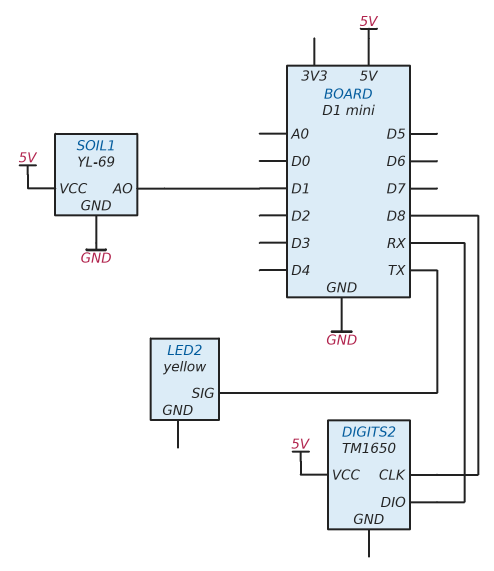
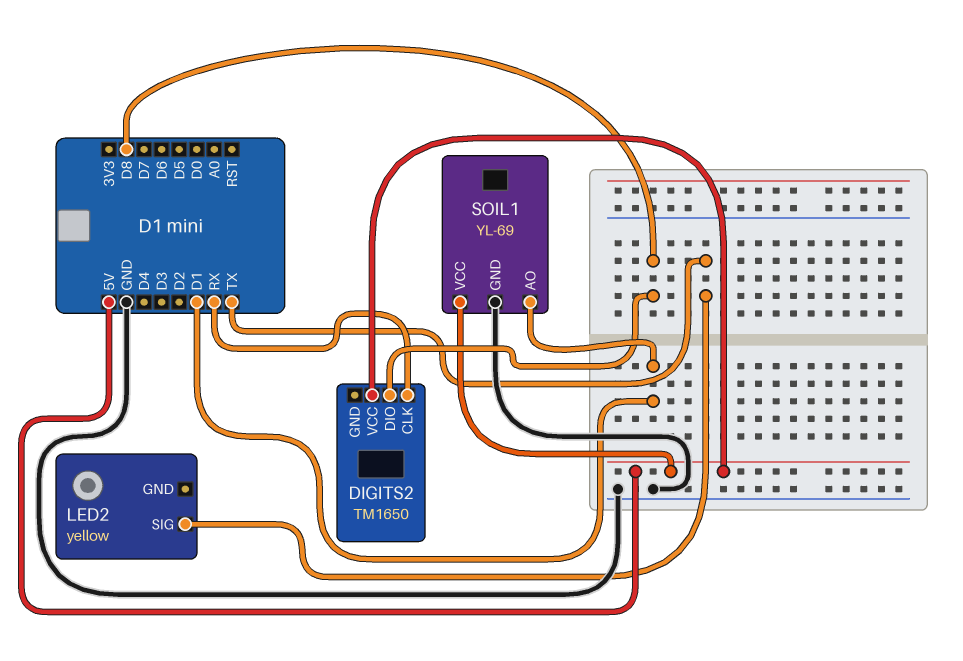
DIGITS2 pin CLK: D8 -> RX
DIGITS2 pin DIO: RX -> D8

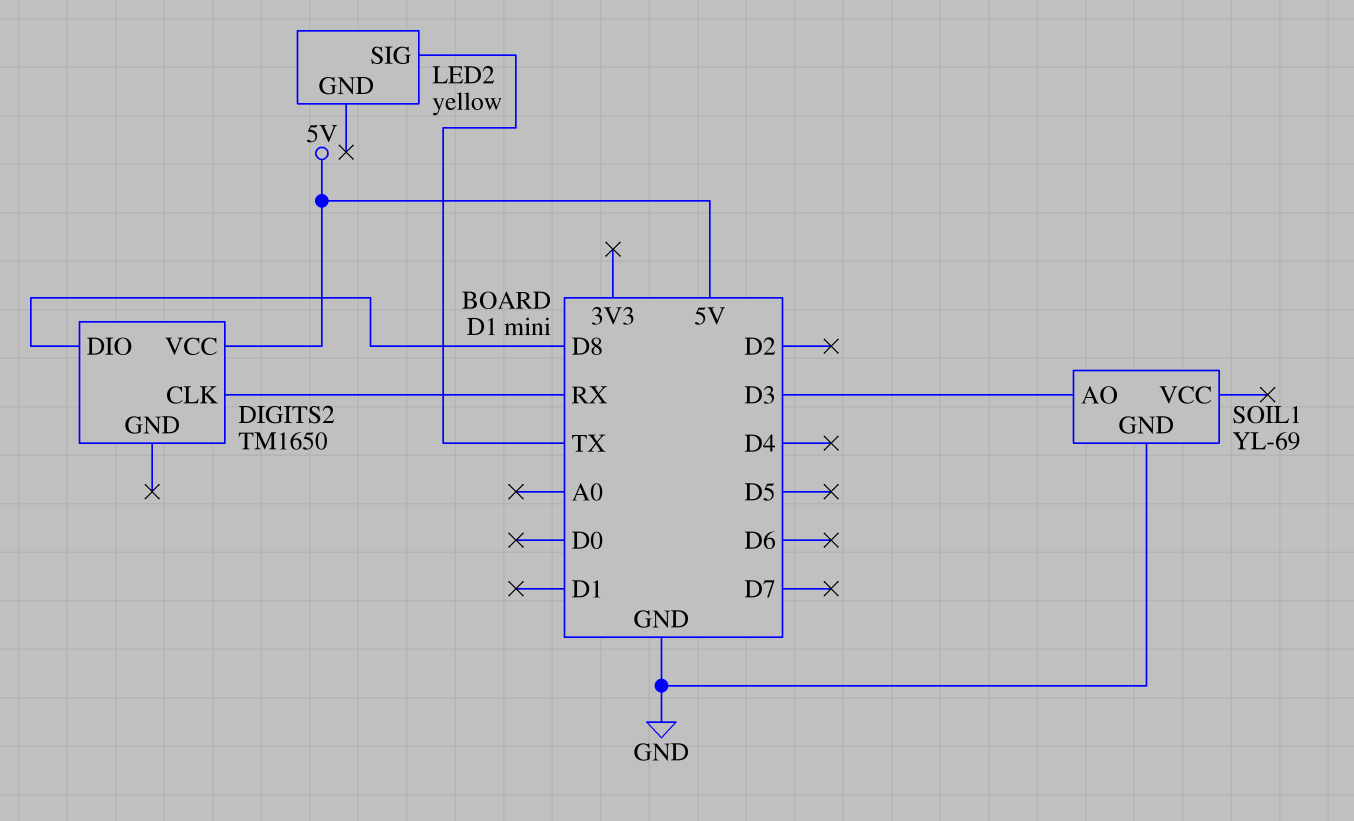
SOIL1 pin AO: D1 -> D3
SOIL1 pin VCC: 5V -> none

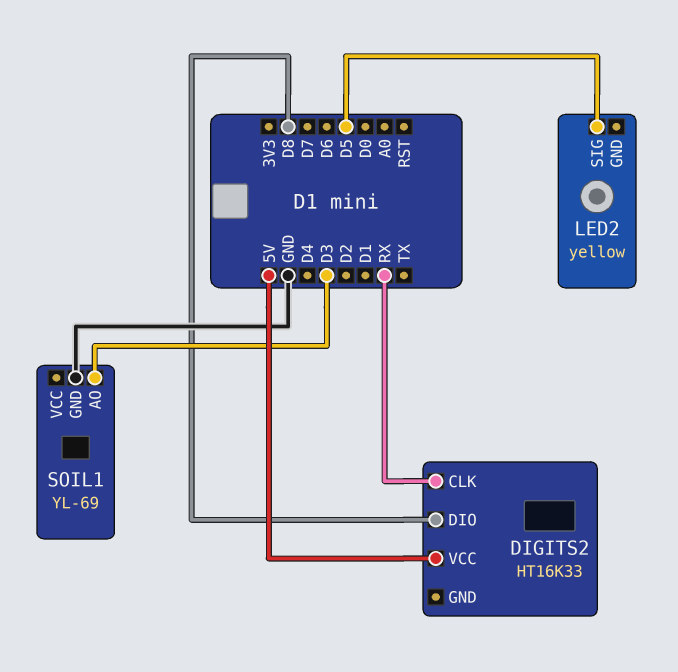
DIGITS2: TM1650 -> HT16K33
LED2 pin SIG: TX -> D5

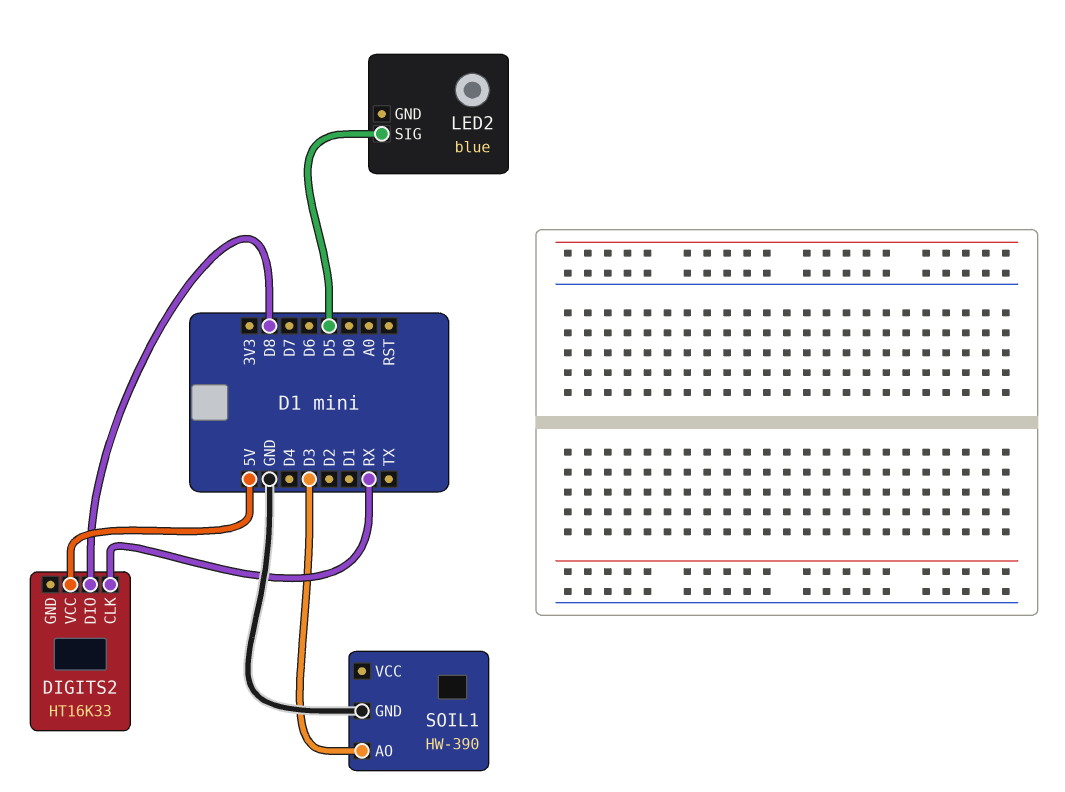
LED2: yellow -> blue
SOIL1: YL-69 -> HW-390

